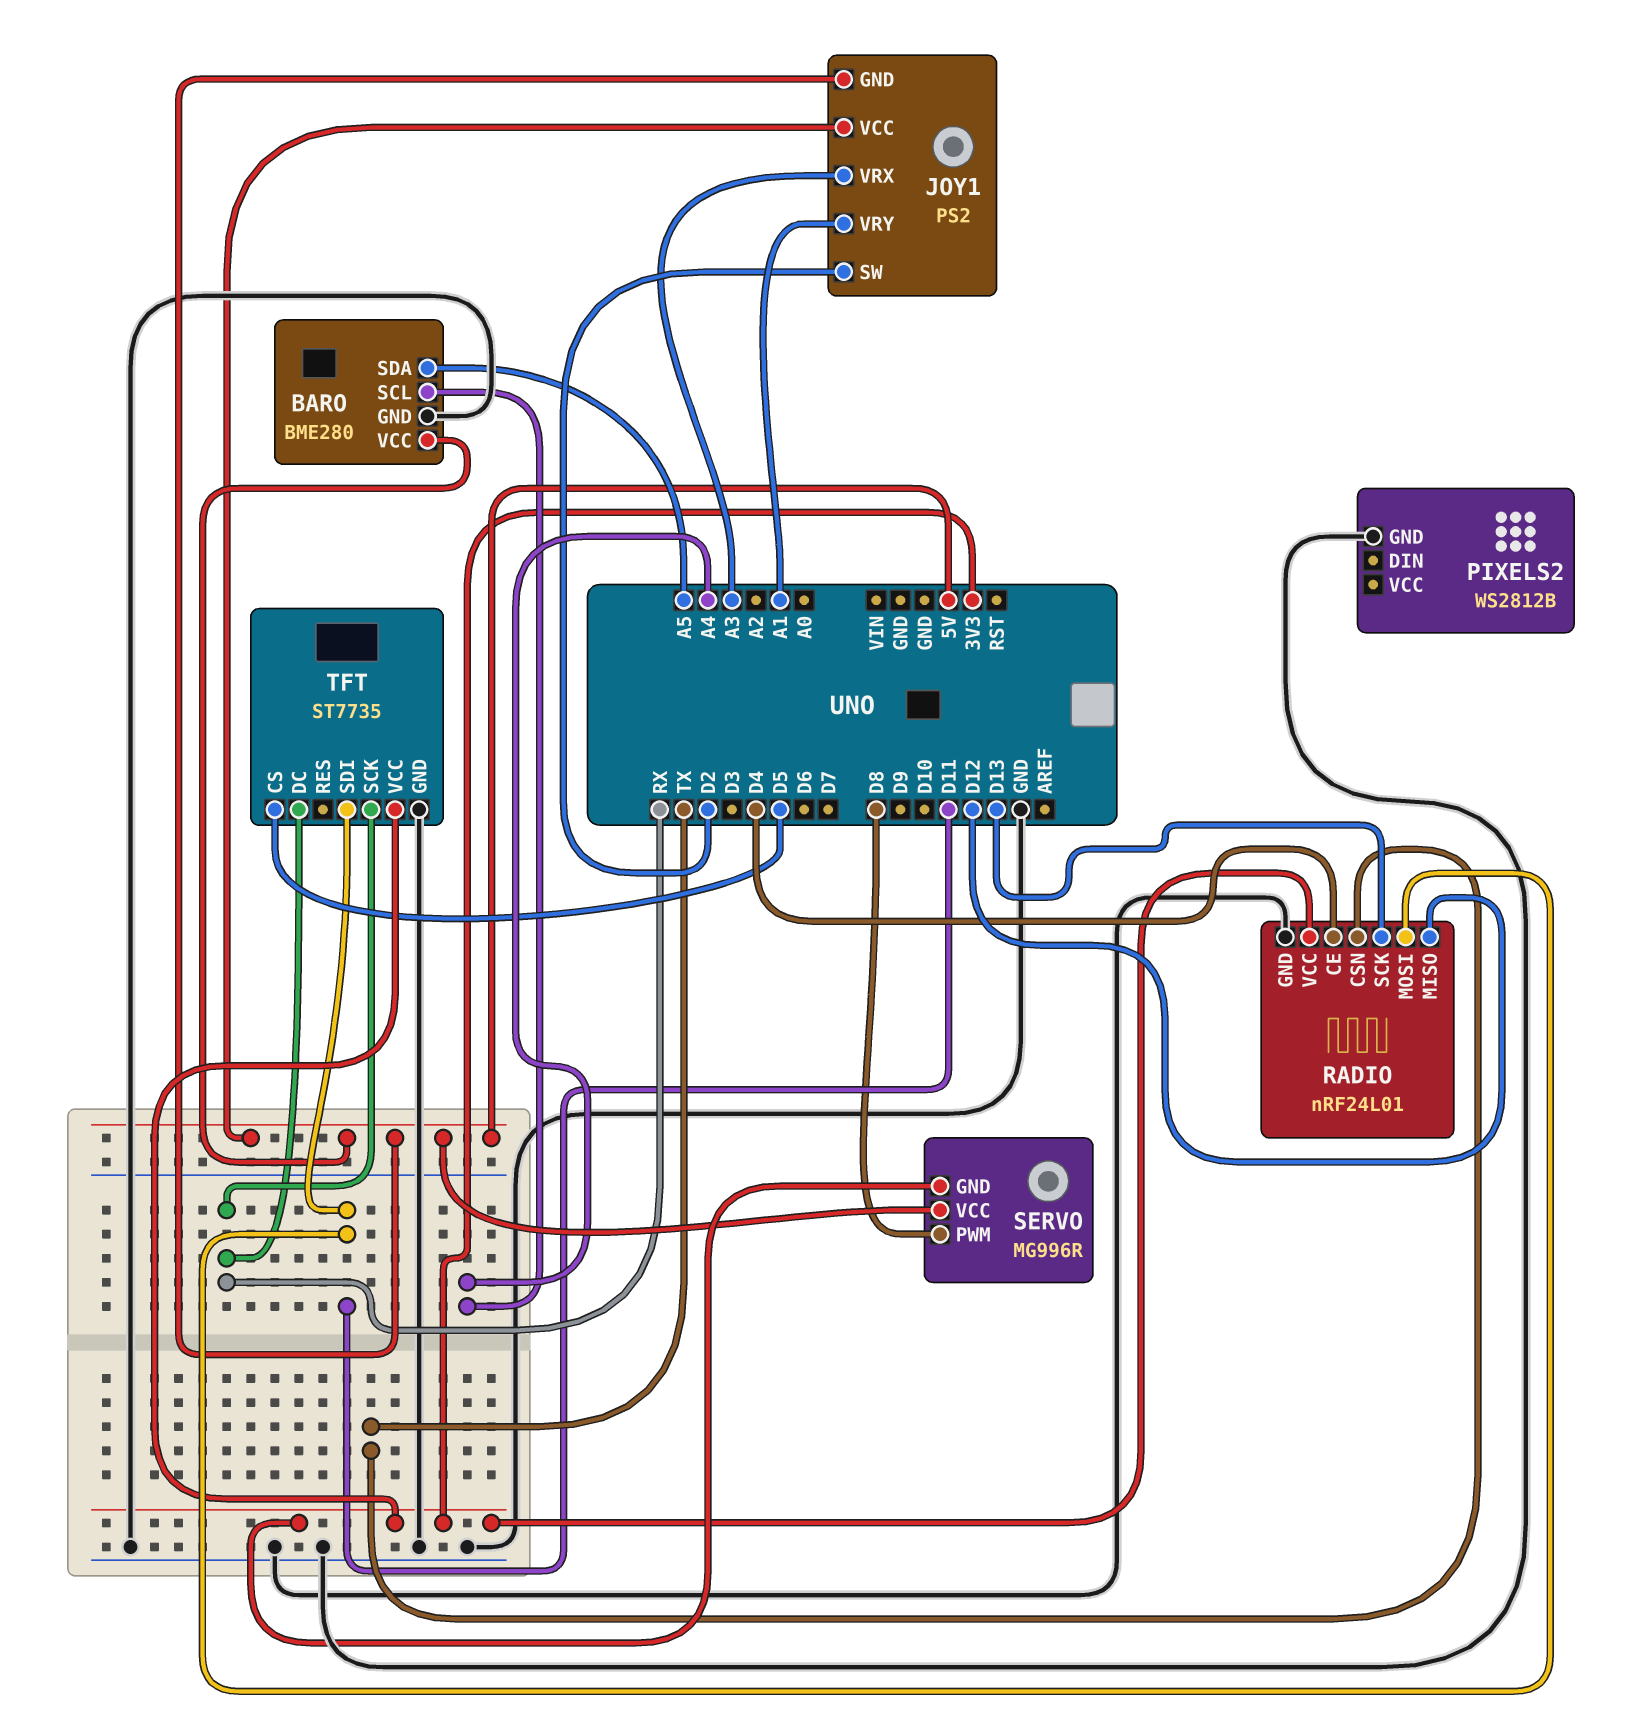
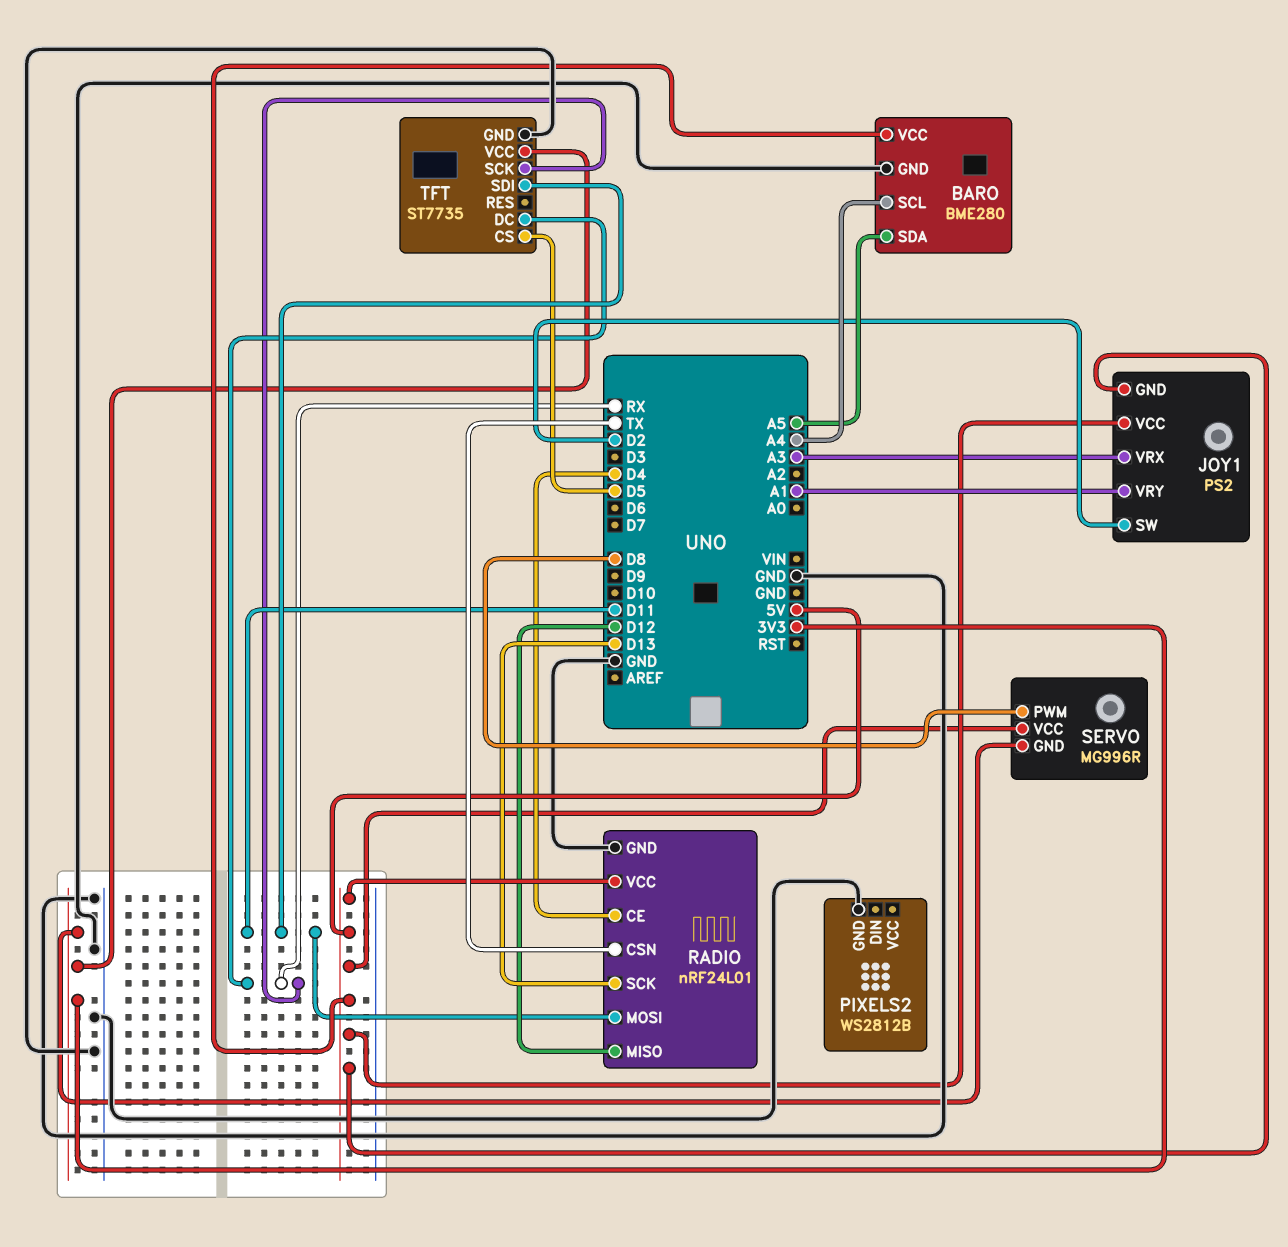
RADIO pin VCC: 3V3 -> 5V

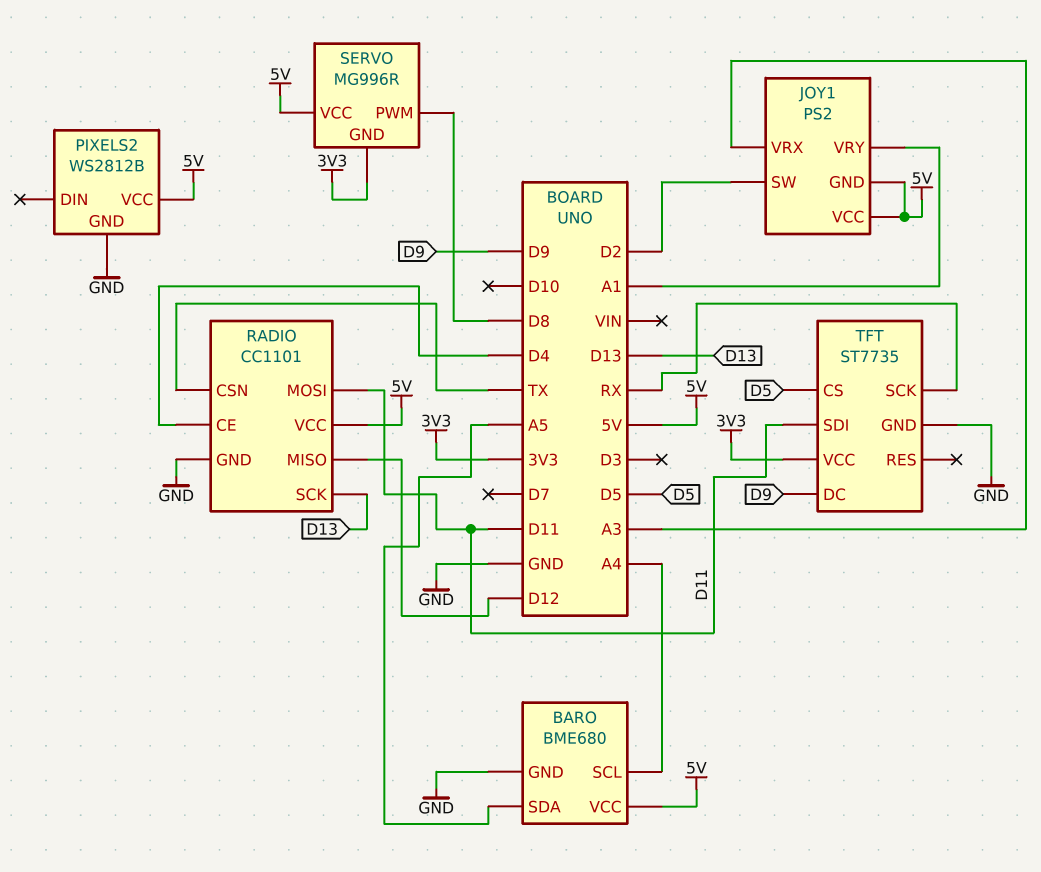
BARO: BME280 -> BME680
PIXELS2 pin VCC: none -> 5V
RADIO: nRF24L01 -> CC1101
TFT pin DC: RX -> D9

